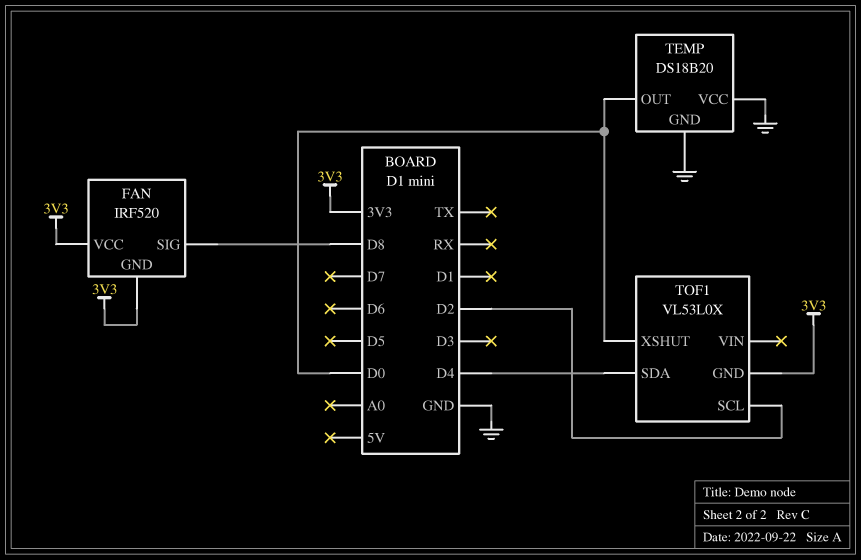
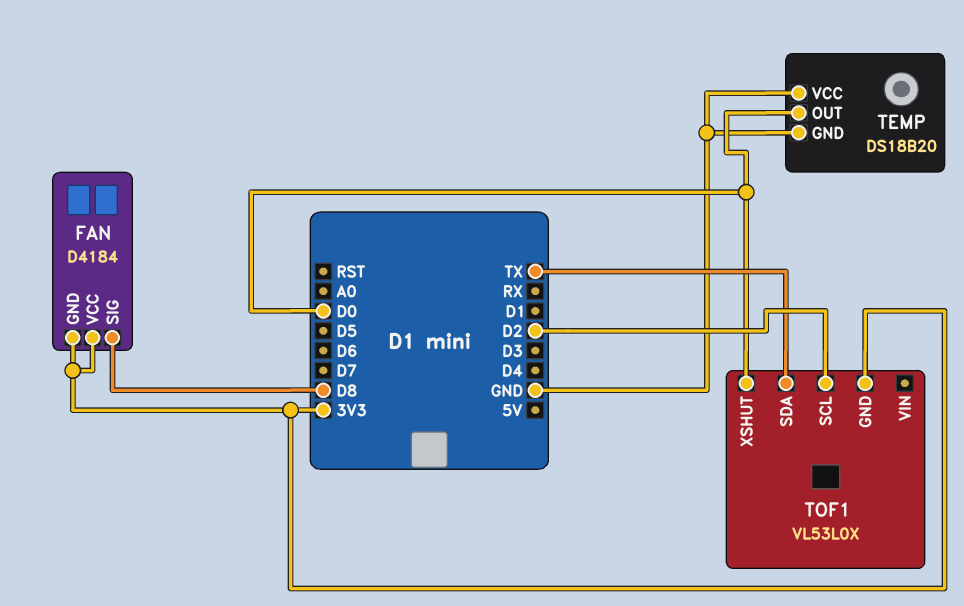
FAN: IRF520 -> D4184
TOF1 pin SDA: D4 -> TX

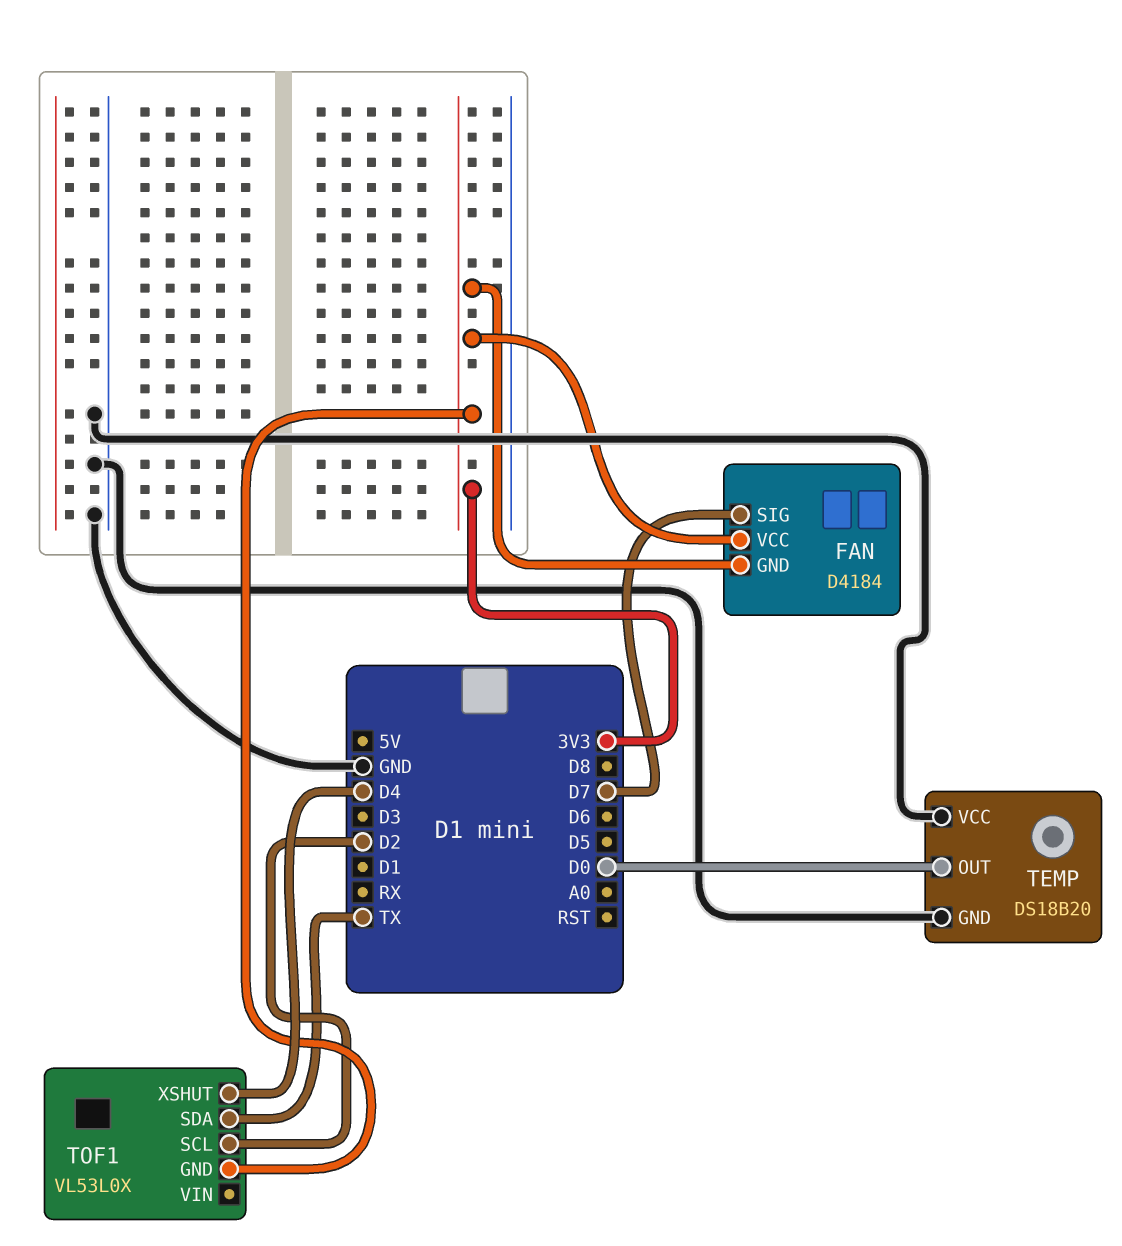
FAN pin SIG: D8 -> D7
TOF1 pin XSHUT: D0 -> D4

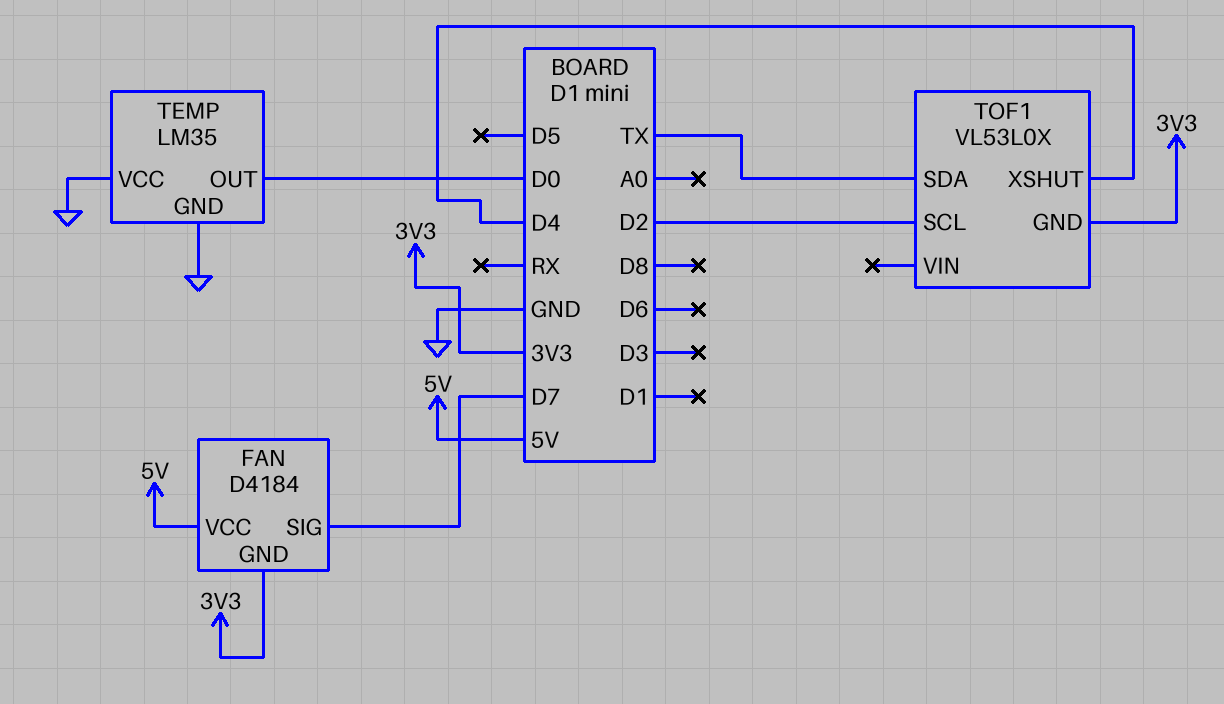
FAN pin VCC: 3V3 -> 5V
TEMP: DS18B20 -> LM35

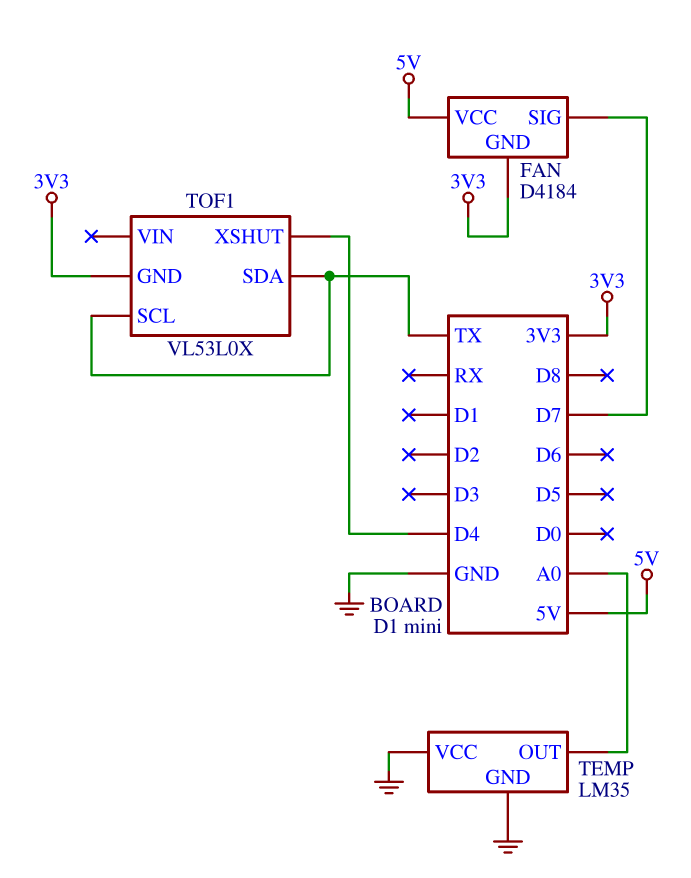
TEMP pin OUT: D0 -> A0
TOF1 pin SCL: D2 -> TX

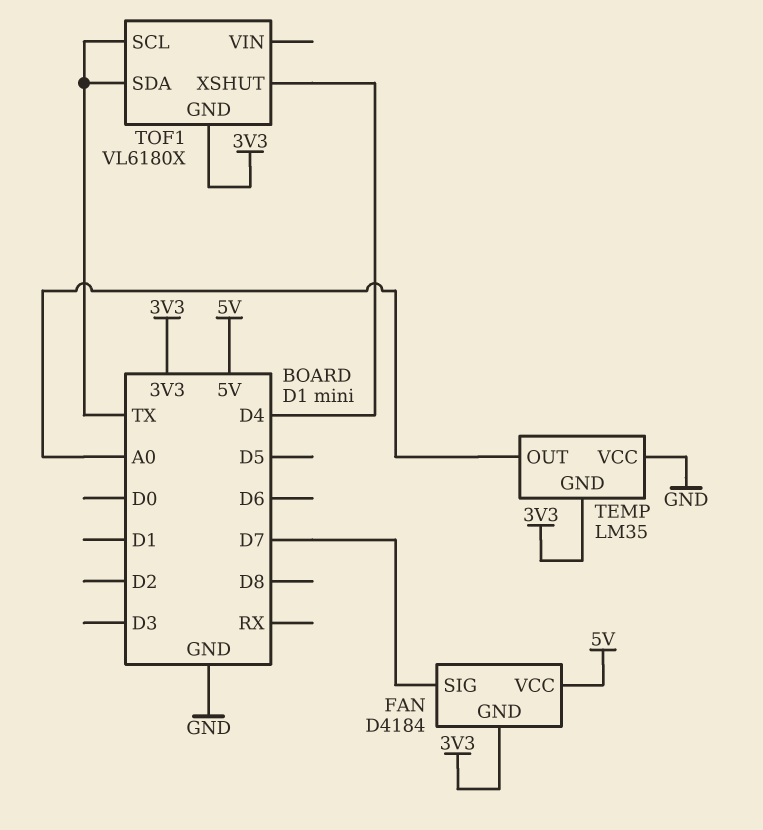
TEMP pin GND: GND -> 3V3
TOF1: VL53L0X -> VL6180X

